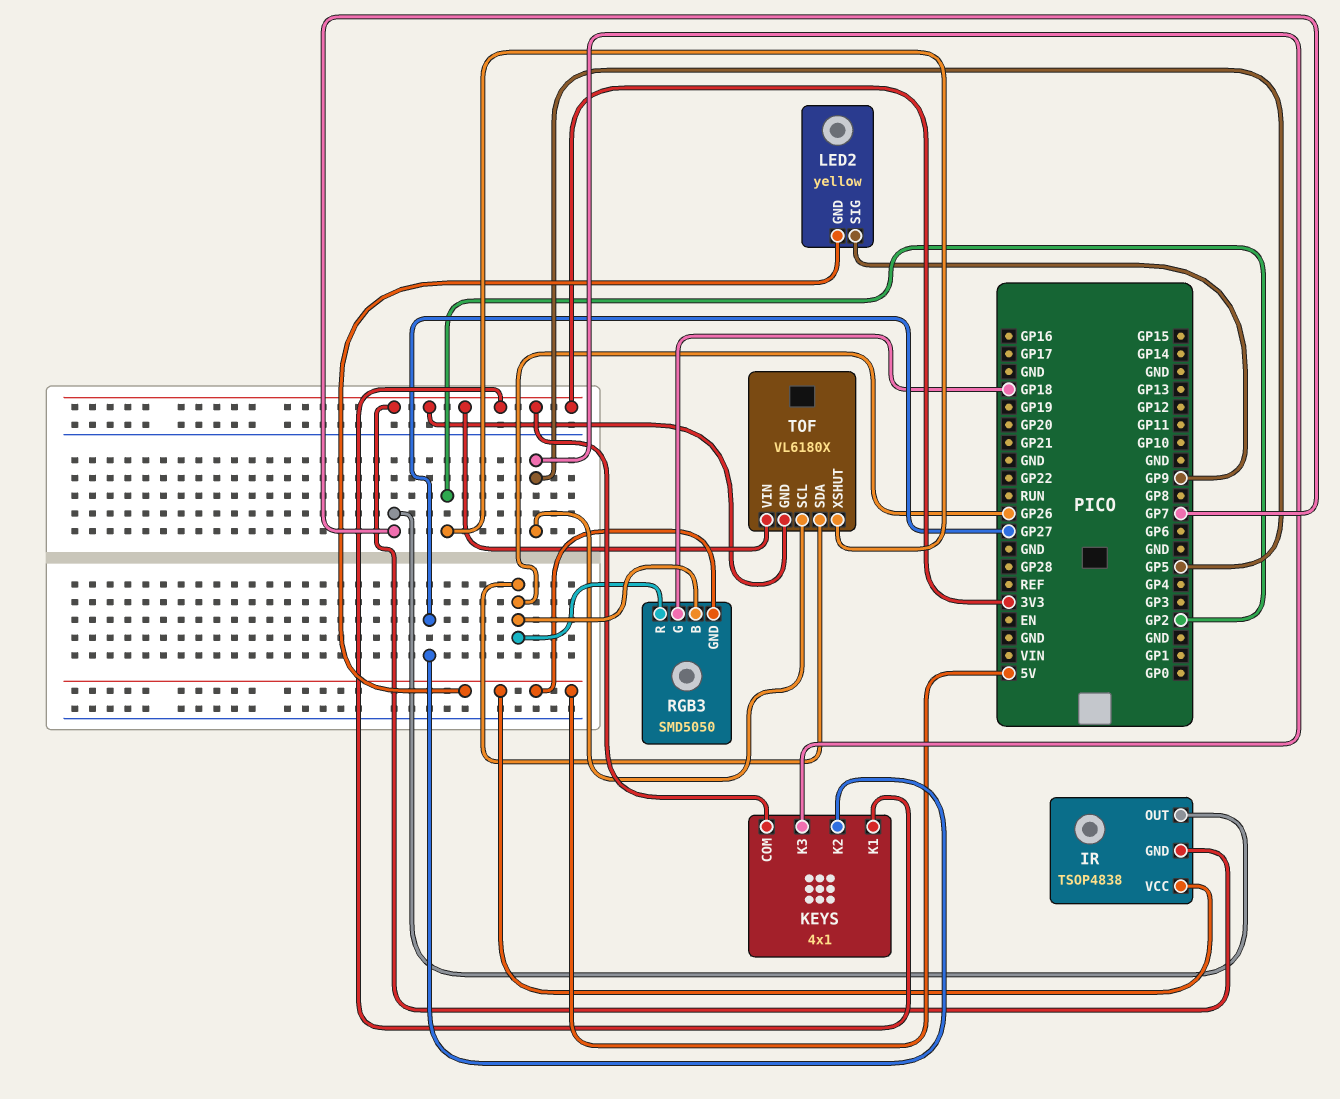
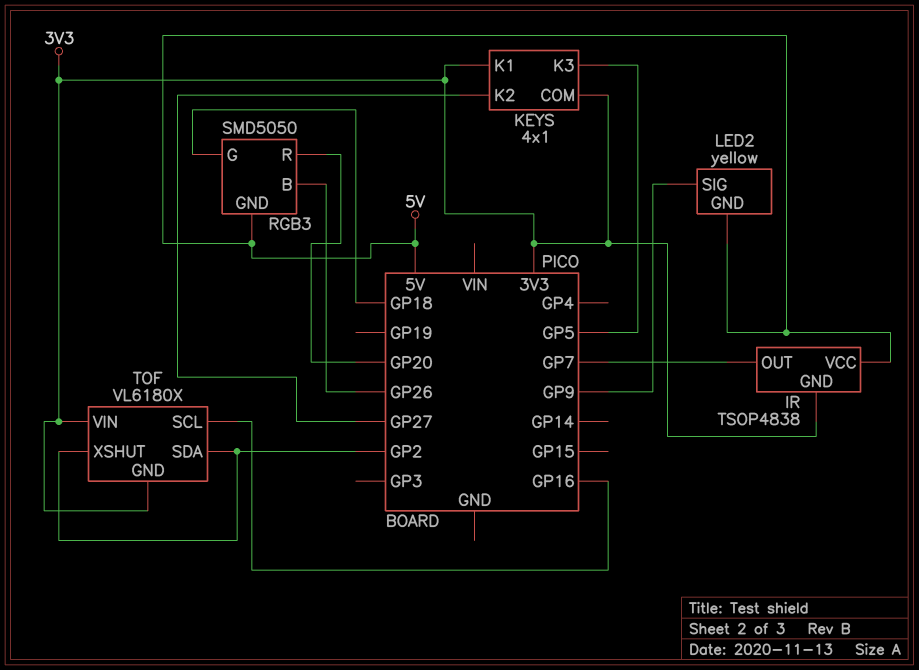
RGB3 pin R: GP26 -> GP20
TOF pin SCL: GP5 -> GP16
TOF pin SDA: GP26 -> GP2

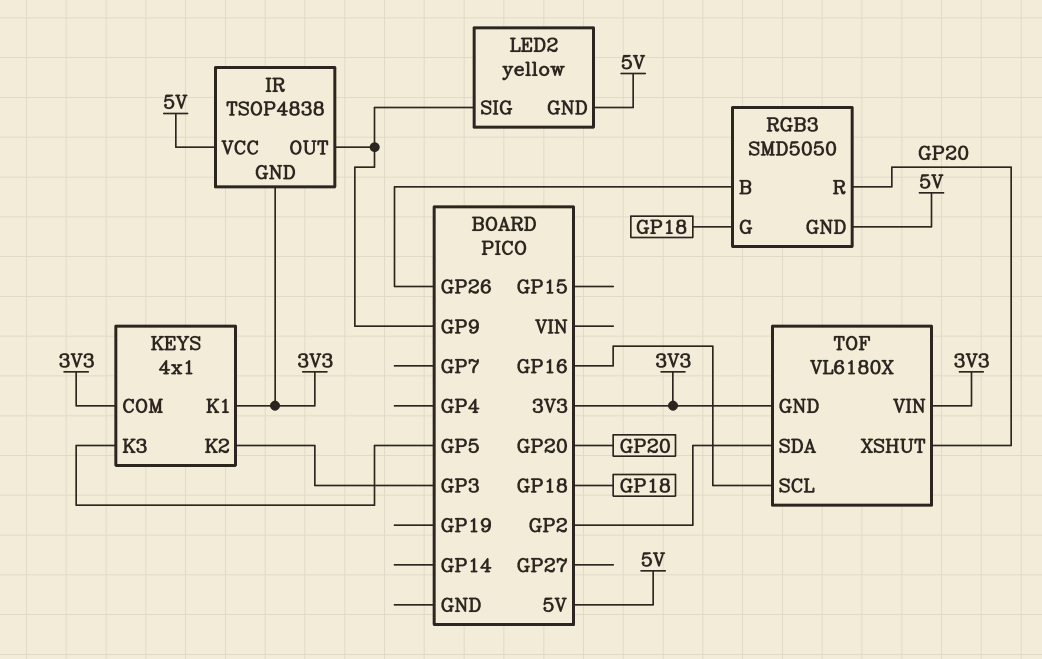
IR pin OUT: GP7 -> GP9
KEYS pin K2: GP27 -> GP3
TOF pin XSHUT: GP2 -> GP20

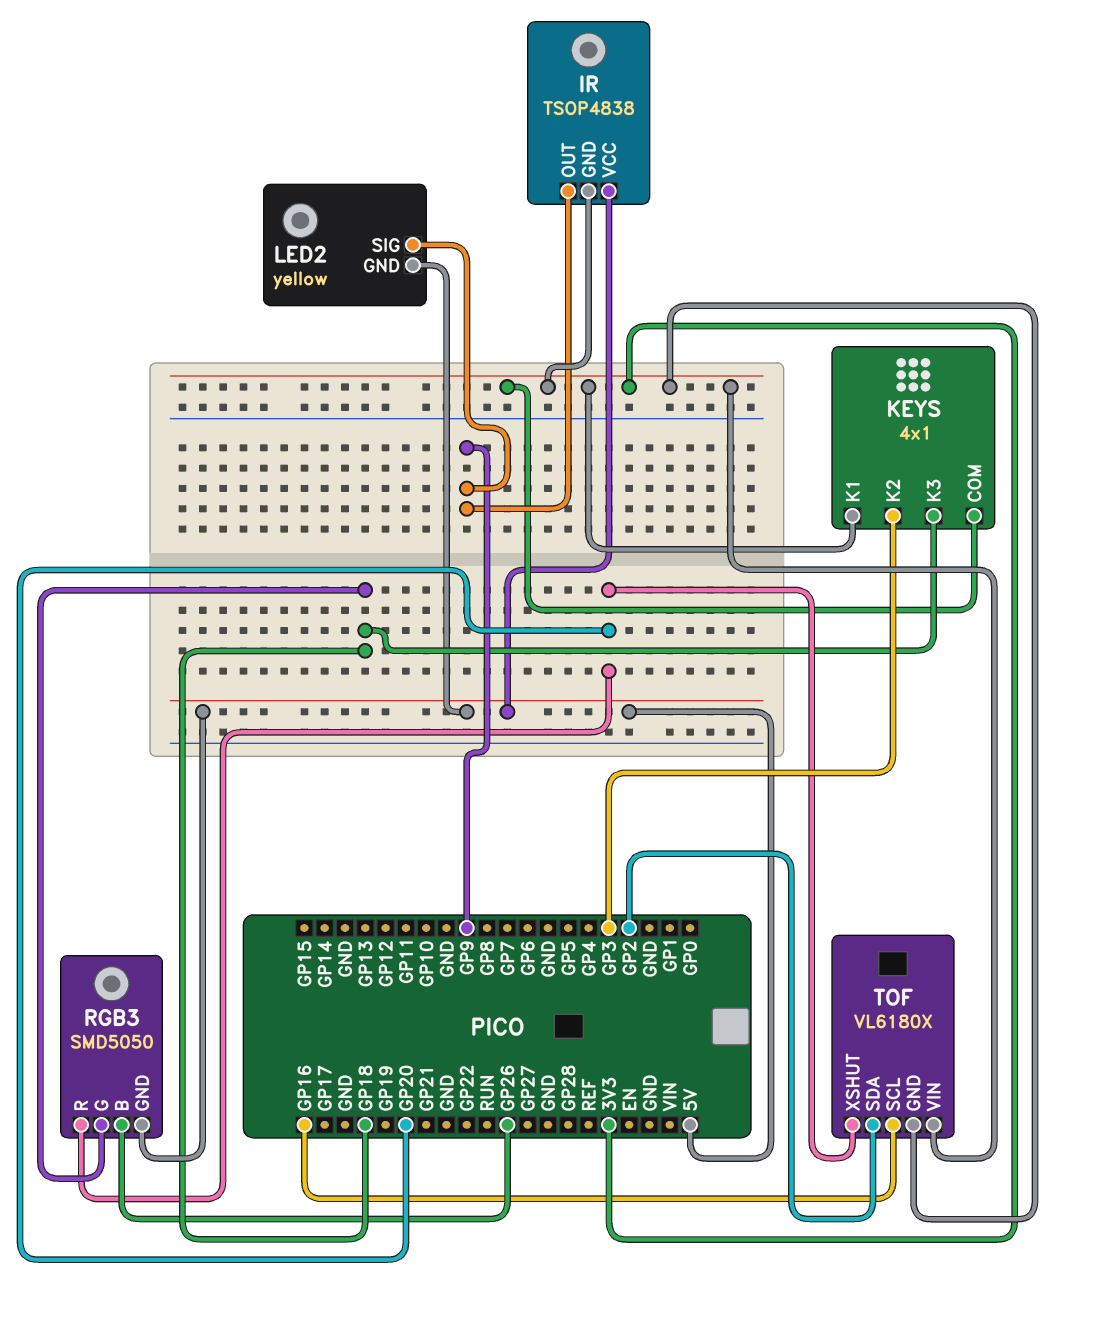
KEYS pin K3: GP5 -> GP18

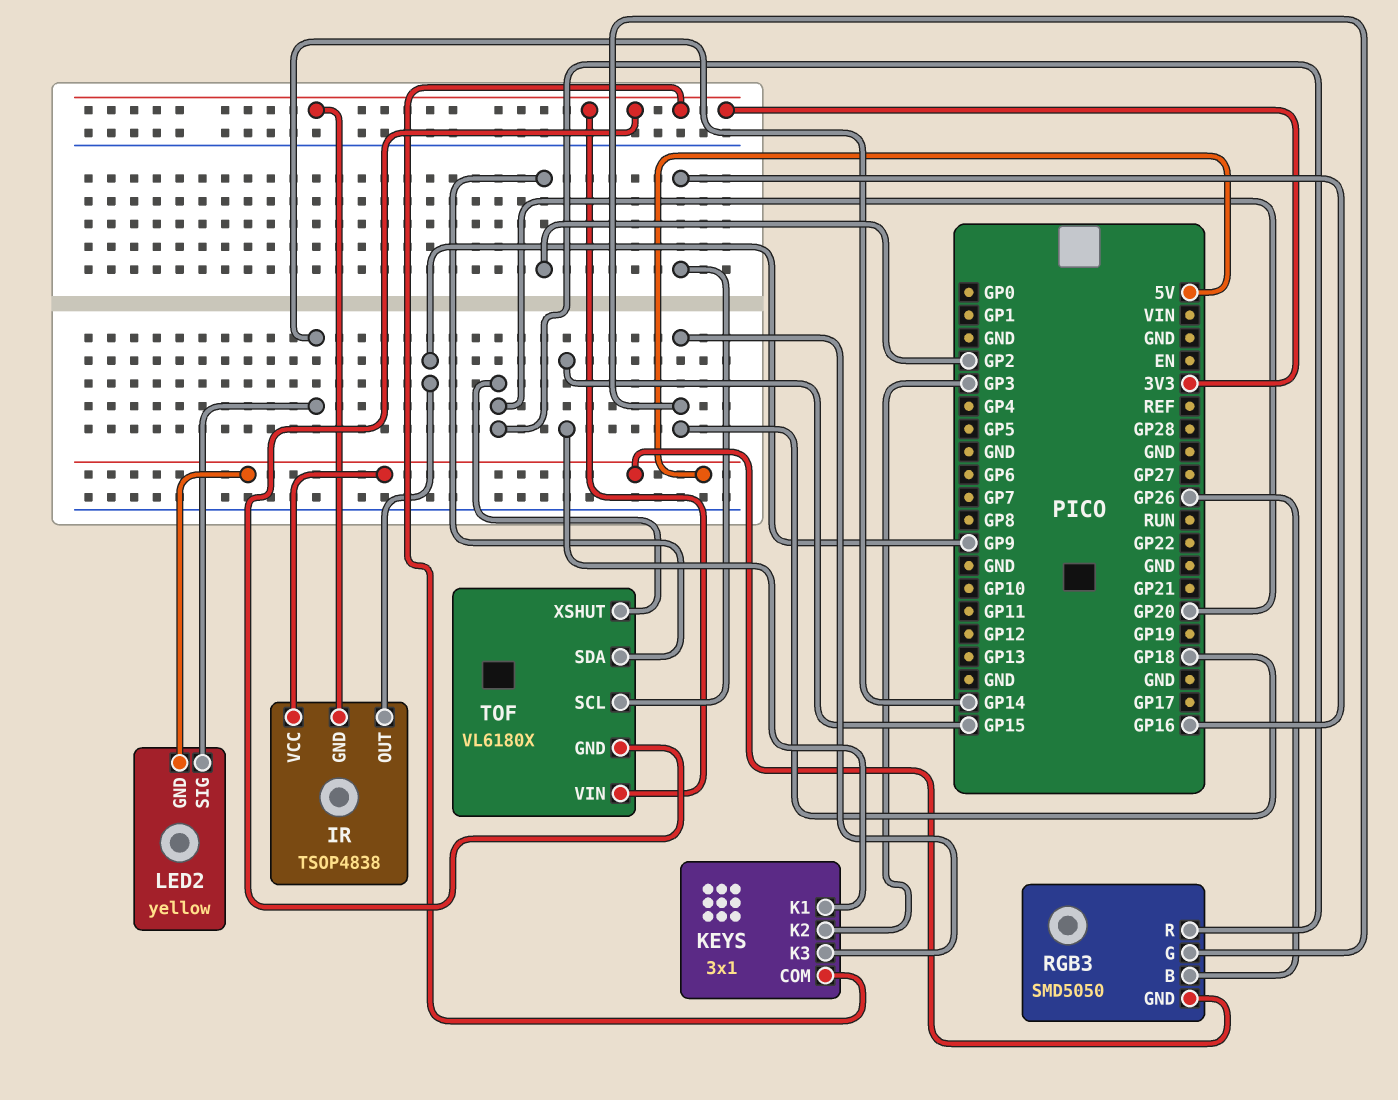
KEYS: 4x1 -> 3x1
KEYS pin K1: 3V3 -> GP15
LED2 pin SIG: GP9 -> GP14

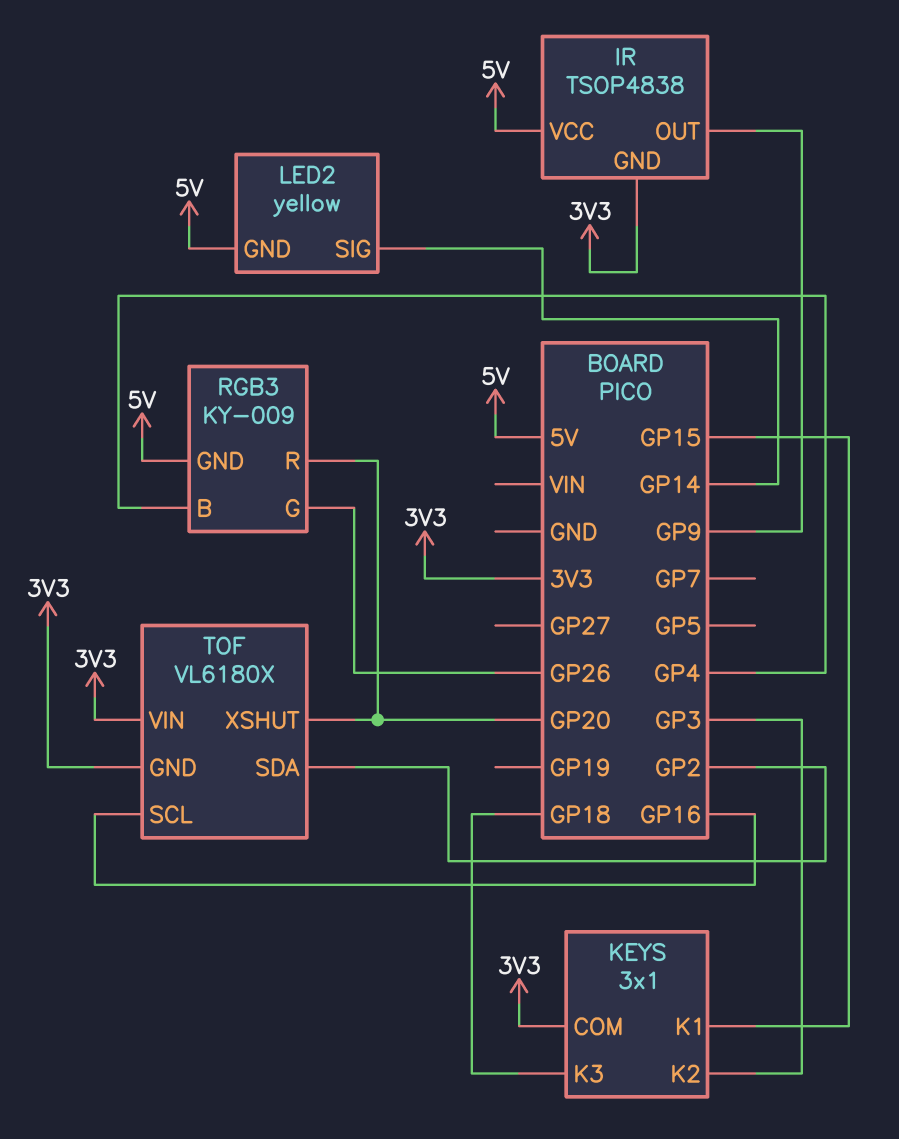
RGB3: SMD5050 -> KY-009
RGB3 pin B: GP26 -> GP4
RGB3 pin G: GP18 -> GP26

